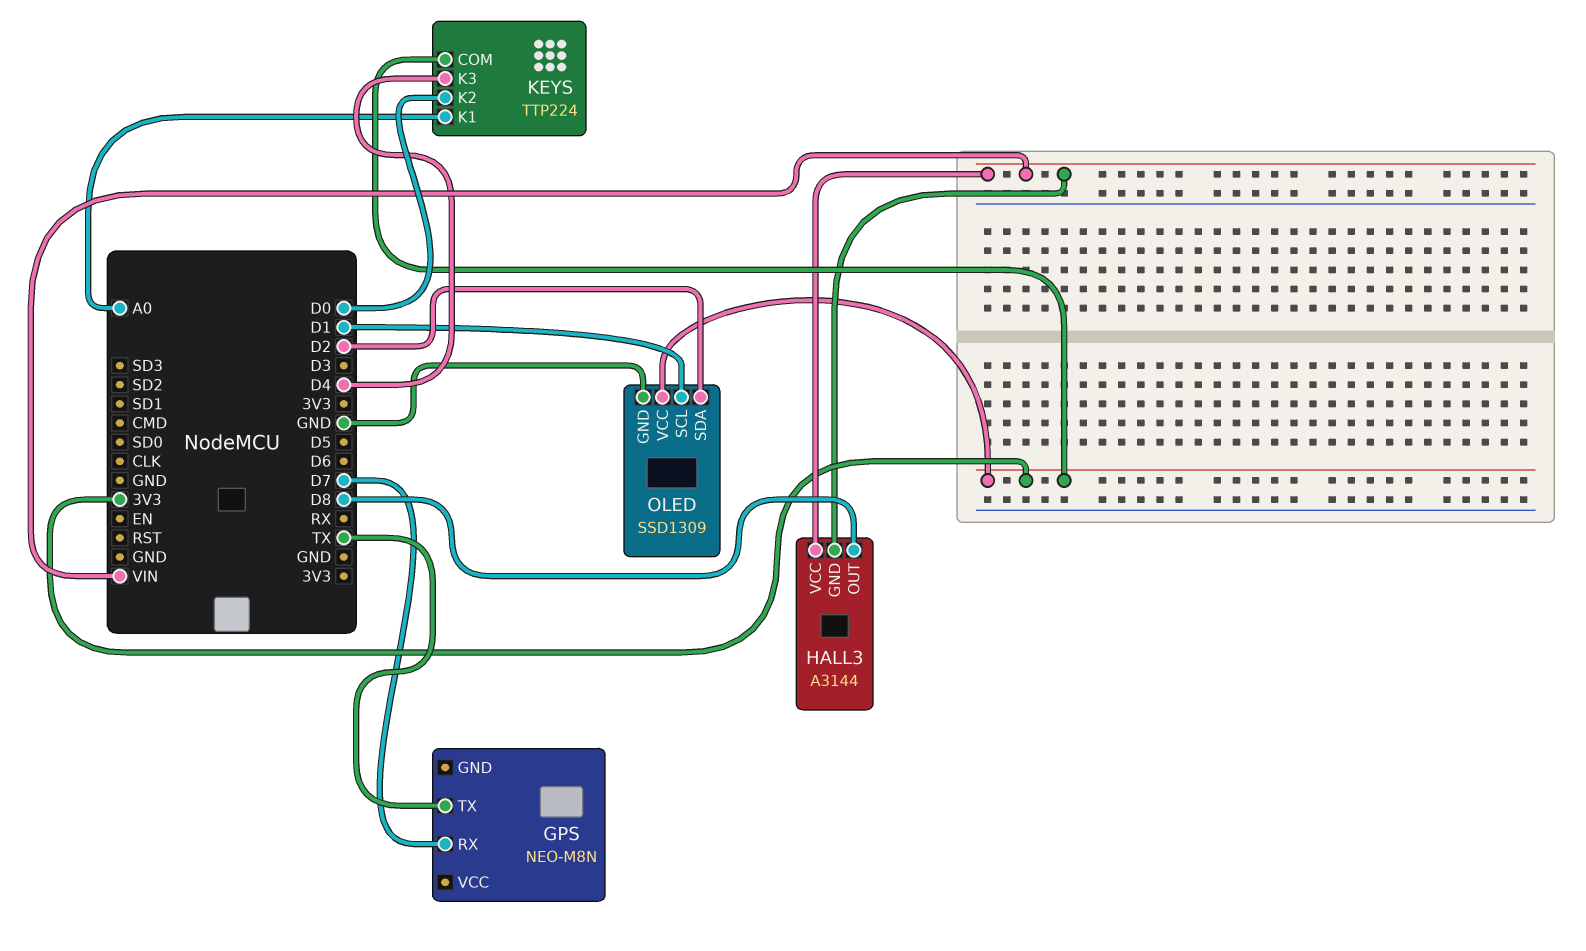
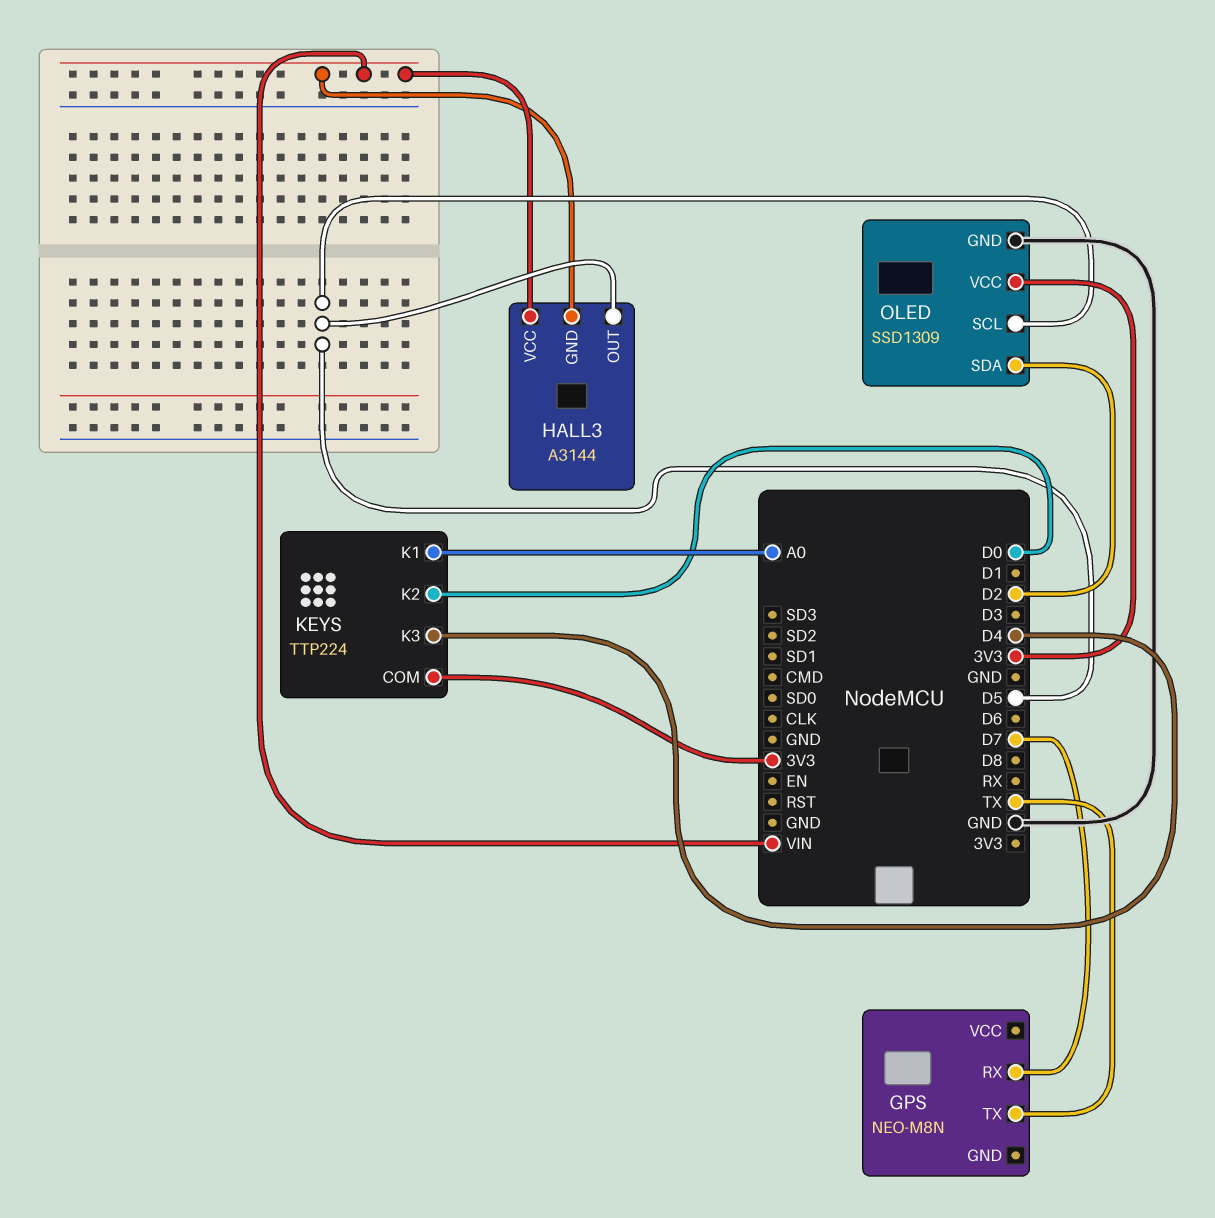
HALL3 pin OUT: D8 -> D5
OLED pin SCL: D1 -> D5

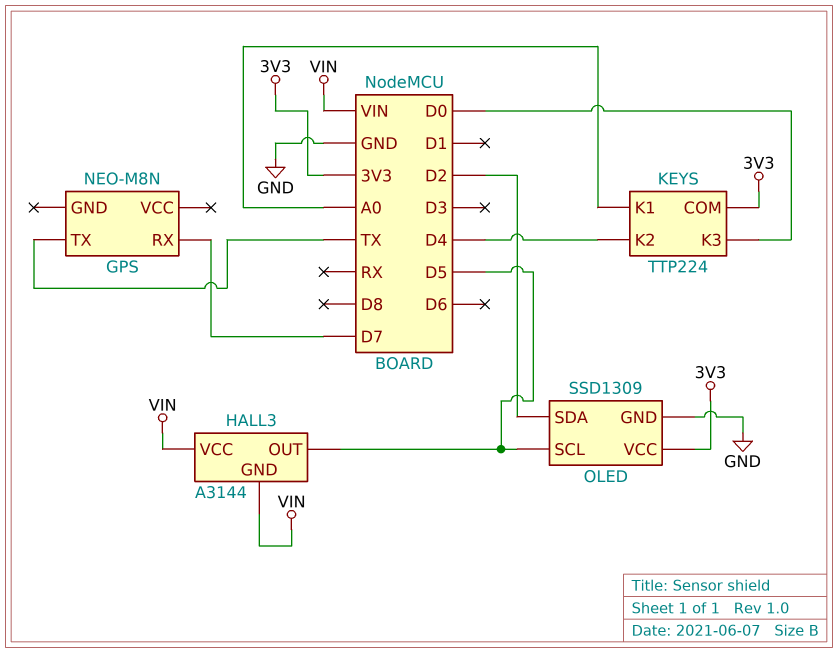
KEYS pin K2: D0 -> D4
KEYS pin K3: D4 -> D0

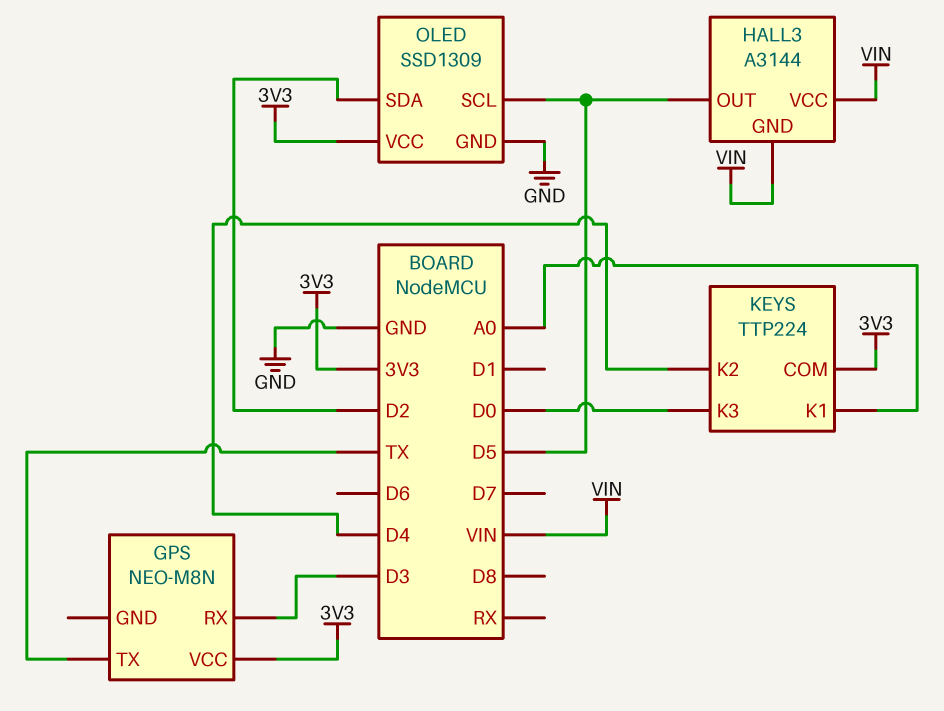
GPS pin RX: D7 -> D3
GPS pin VCC: none -> 3V3

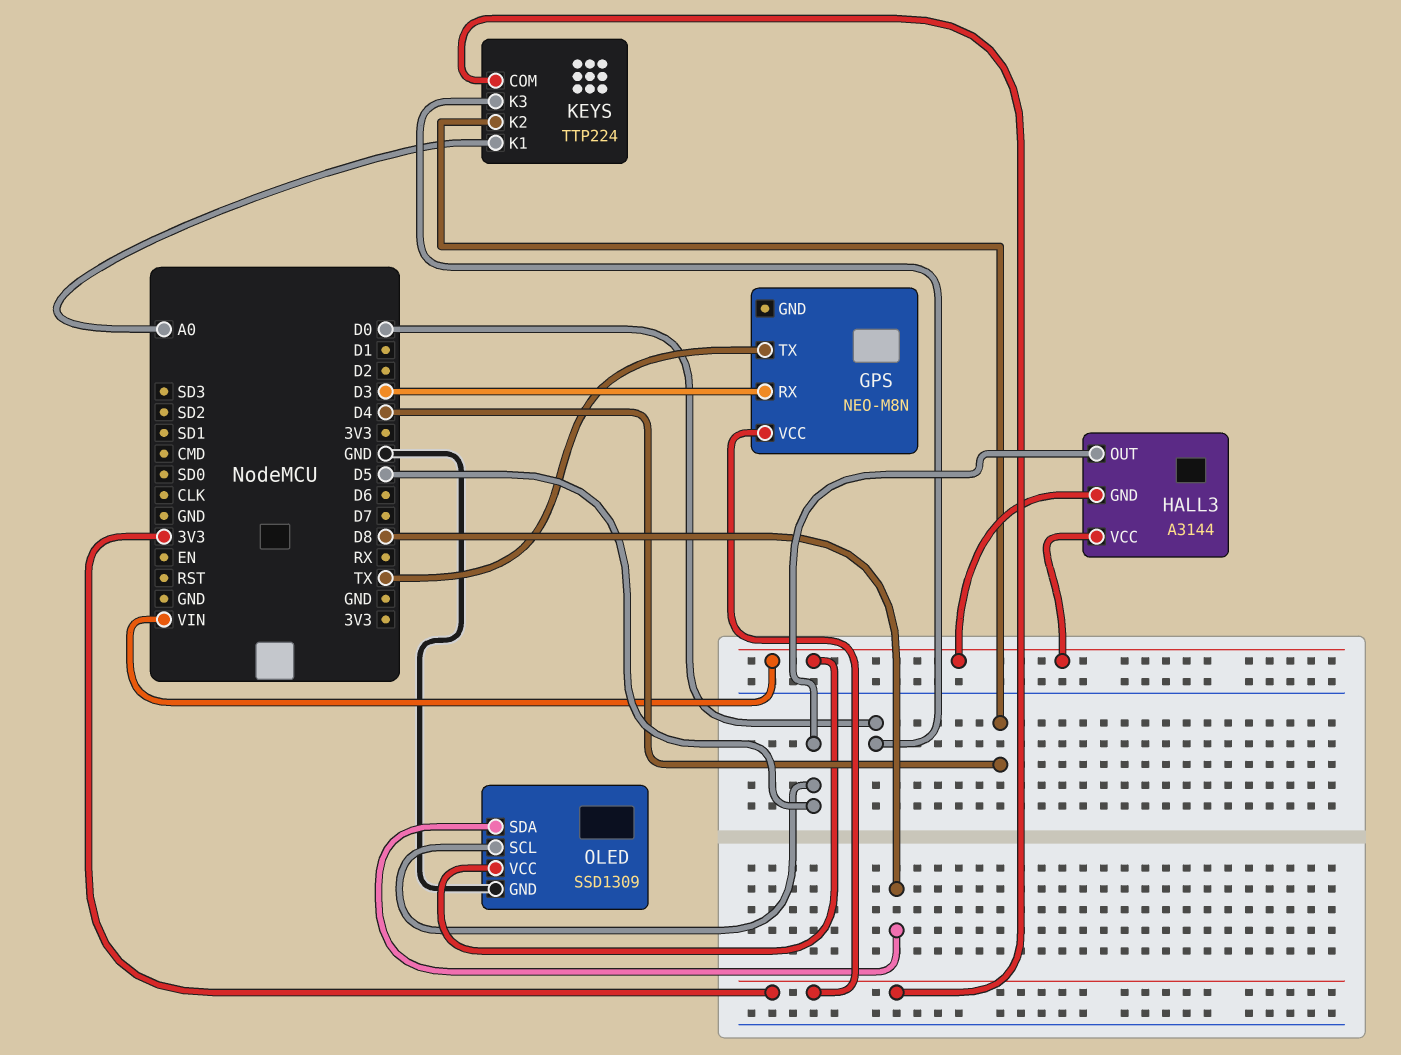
OLED pin SDA: D2 -> D8
OLED pin VCC: 3V3 -> VIN

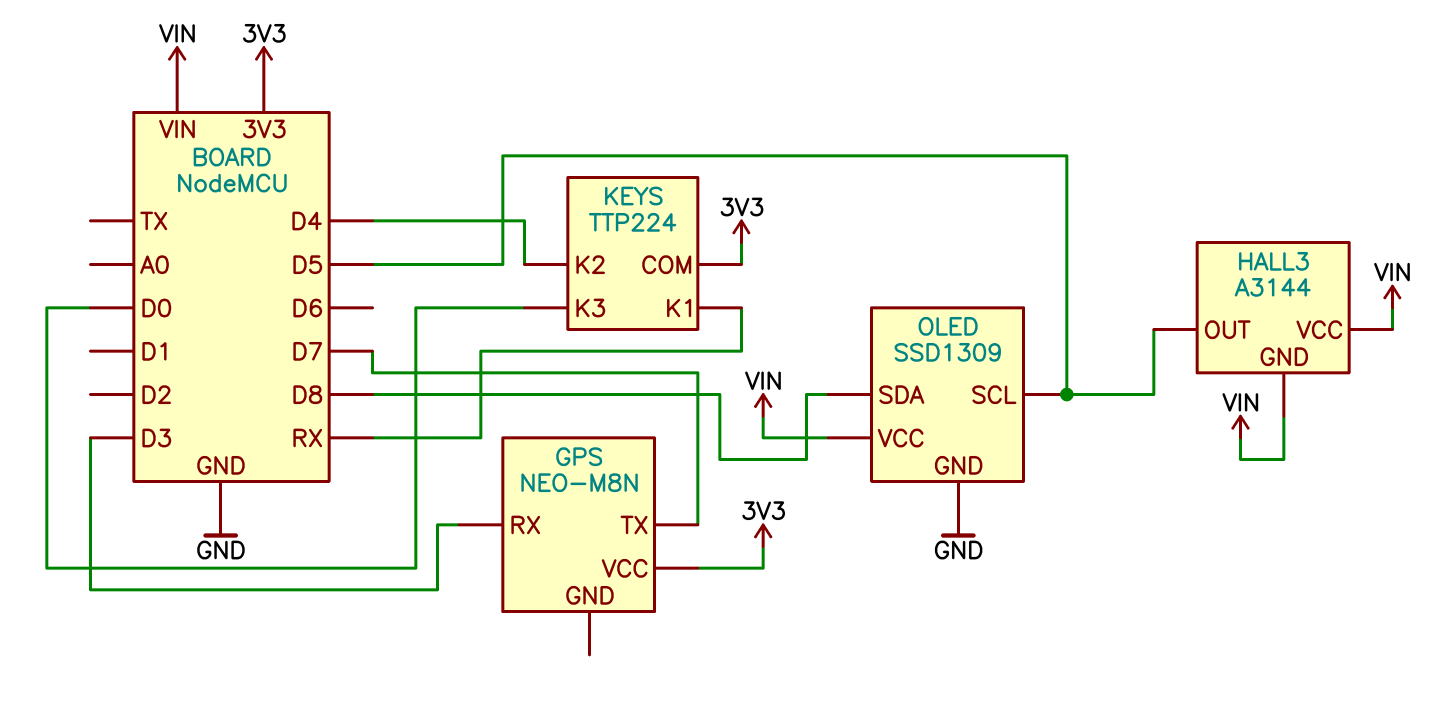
GPS pin TX: TX -> D7
KEYS pin K1: A0 -> RX

